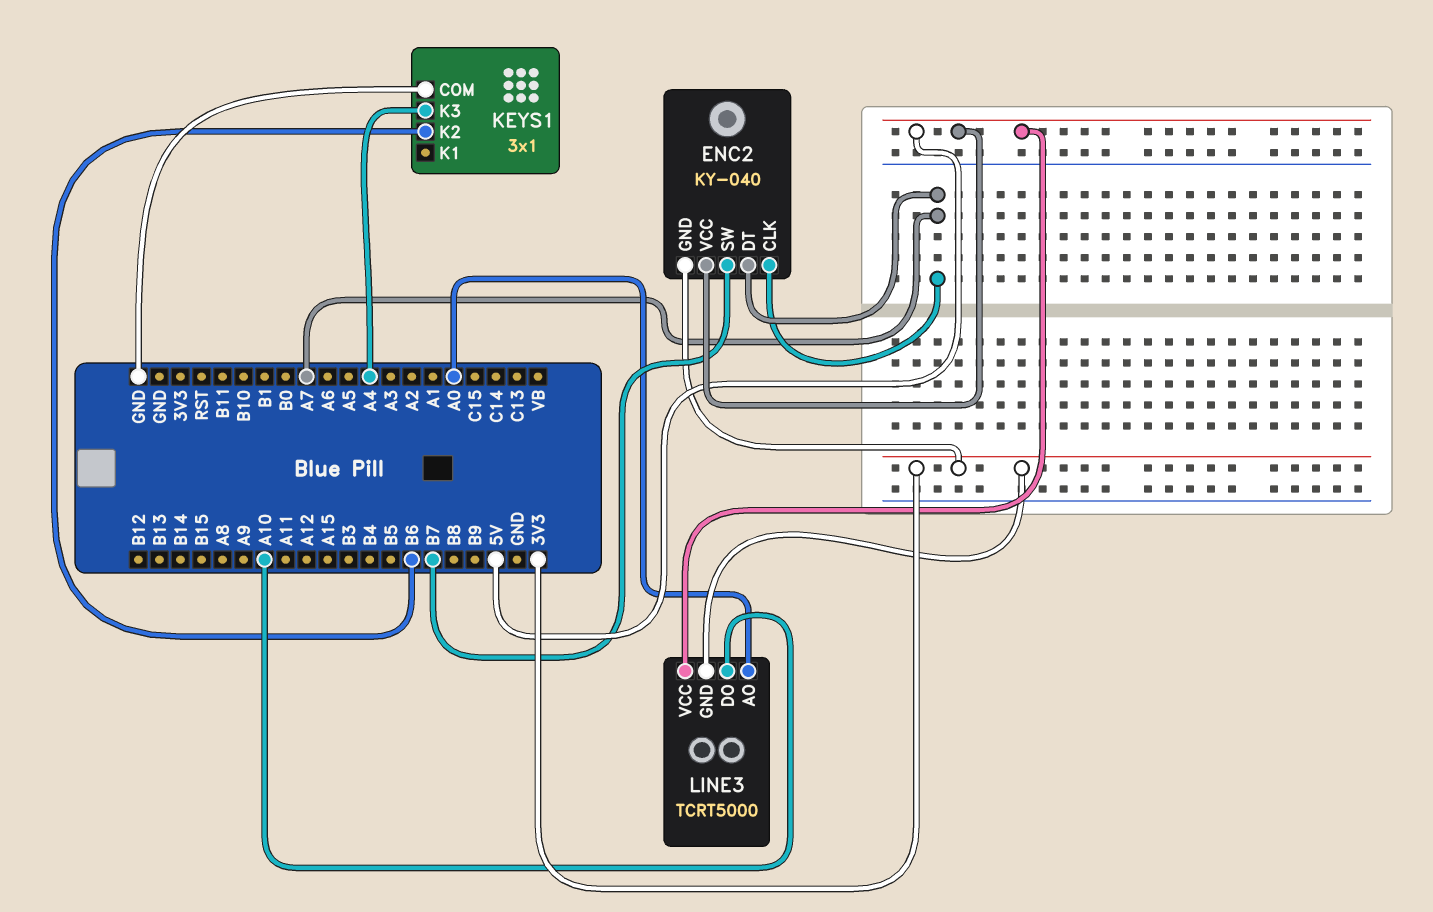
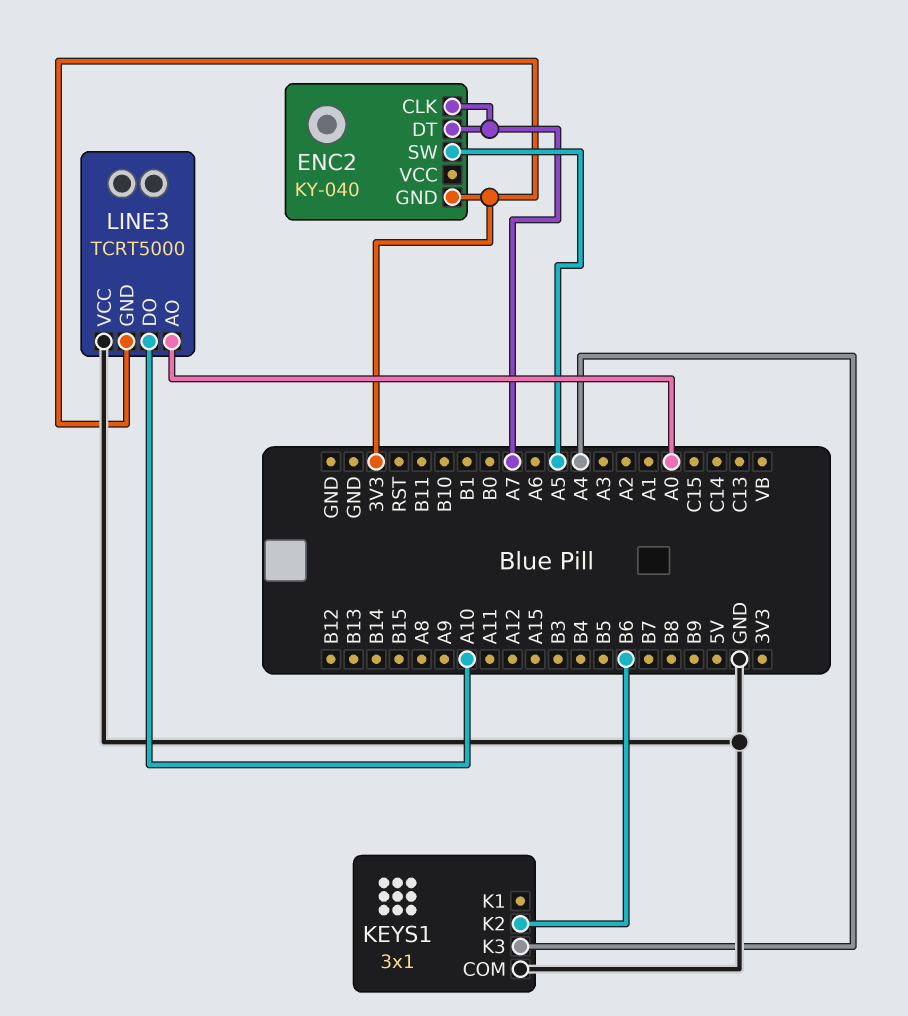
ENC2 pin SW: B7 -> A5
ENC2 pin VCC: 5V -> none
LINE3 pin VCC: 5V -> GND

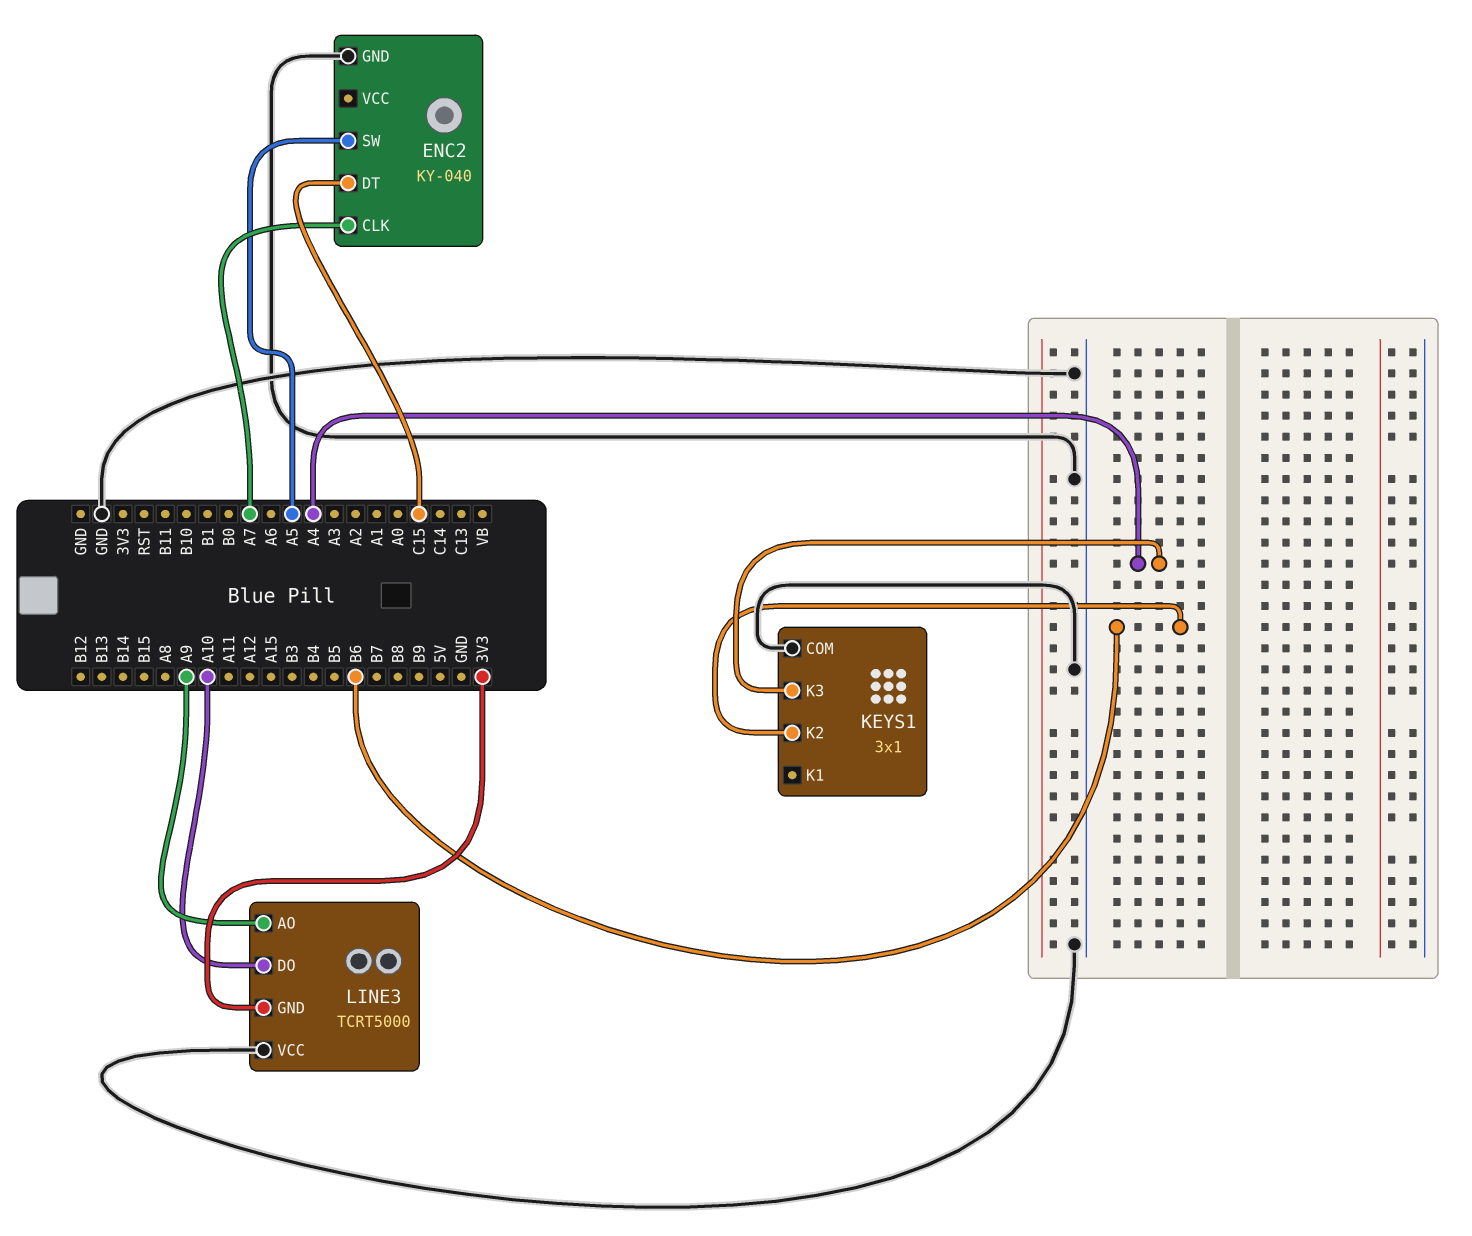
ENC2 pin DT: A7 -> C15
ENC2 pin GND: 3V3 -> GND
LINE3 pin AO: A0 -> A9

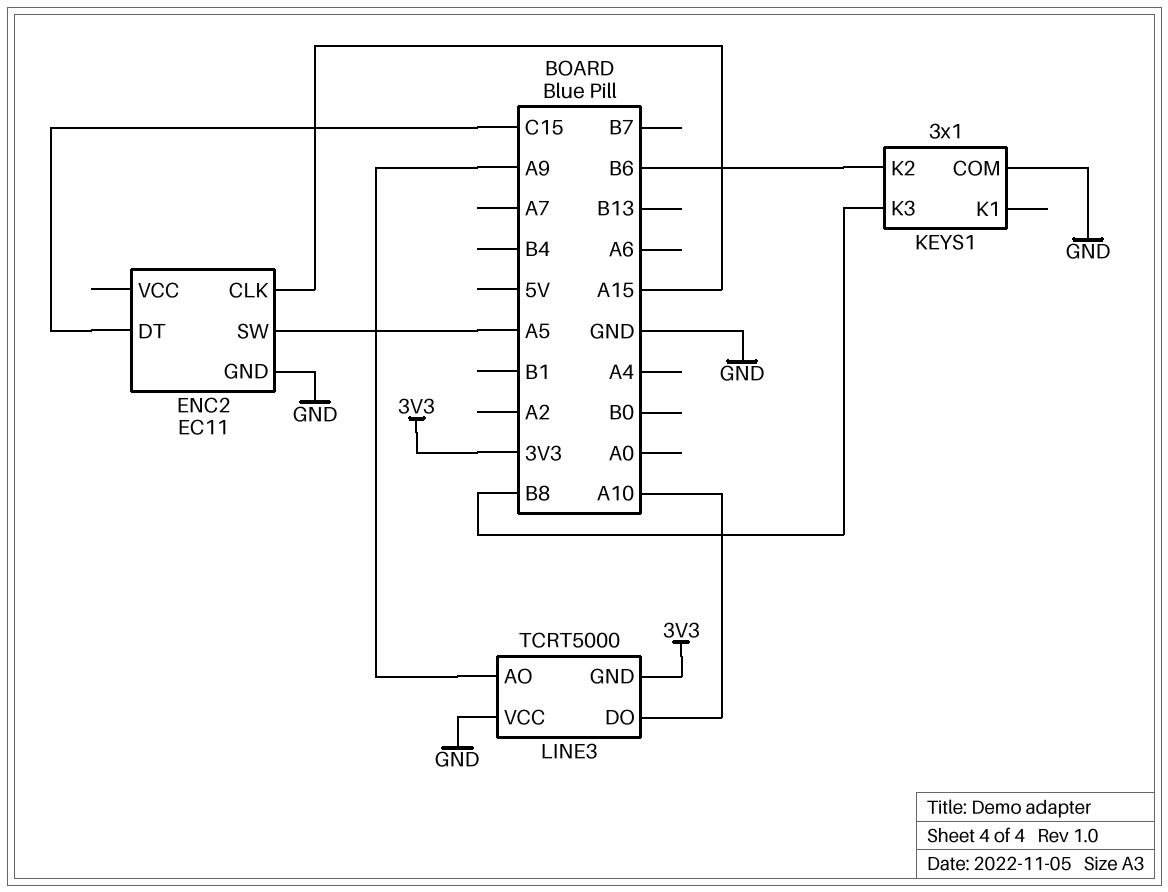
ENC2: KY-040 -> EC11
ENC2 pin CLK: A7 -> A15
KEYS1 pin K3: A4 -> B8

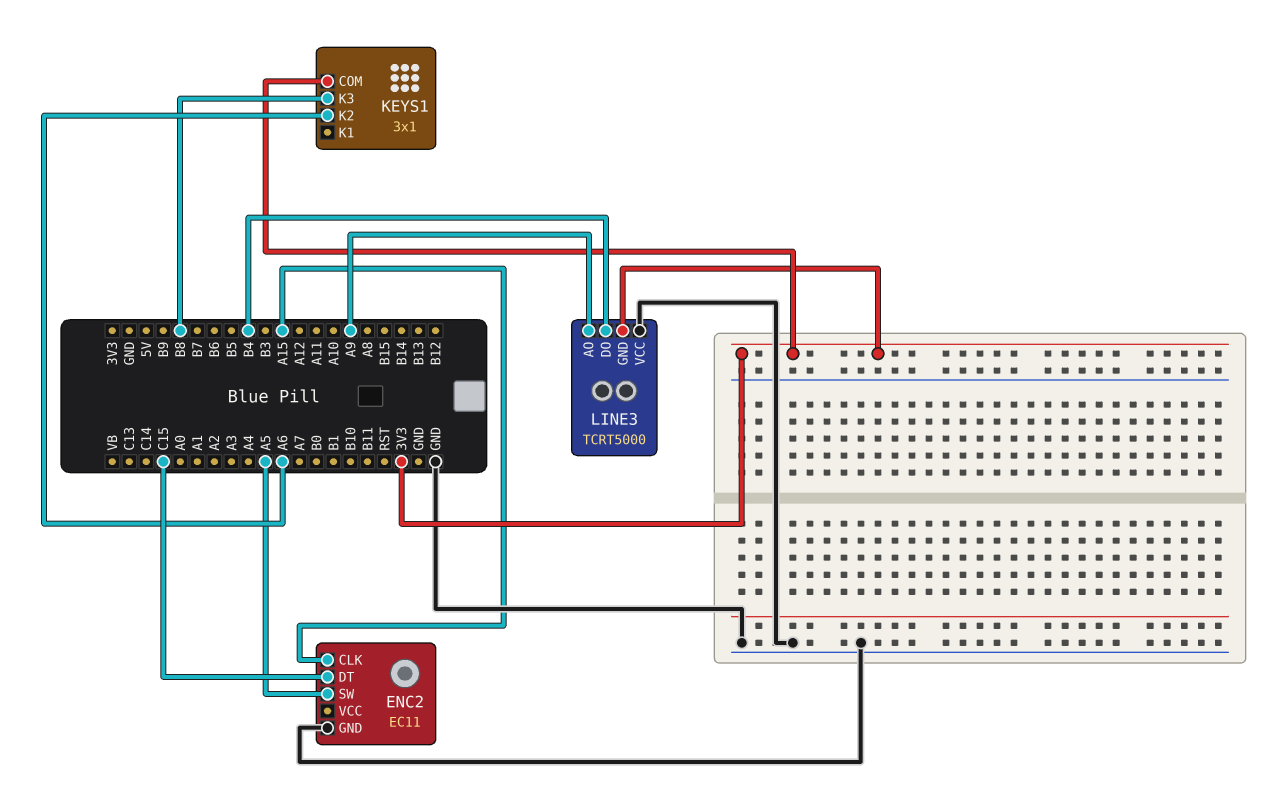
KEYS1 pin COM: GND -> 3V3
KEYS1 pin K2: B6 -> A6
LINE3 pin DO: A10 -> B4

